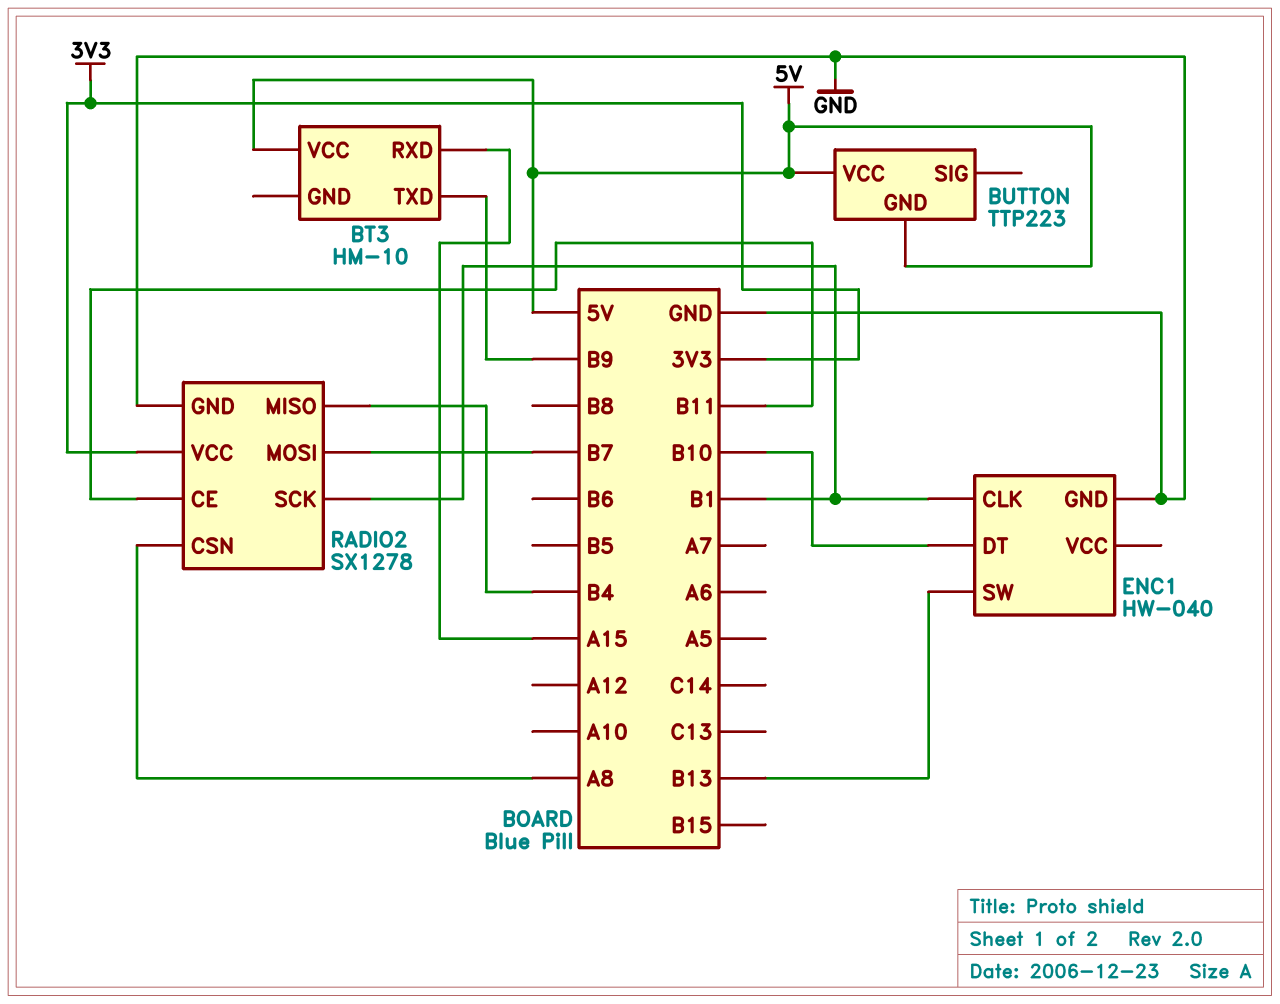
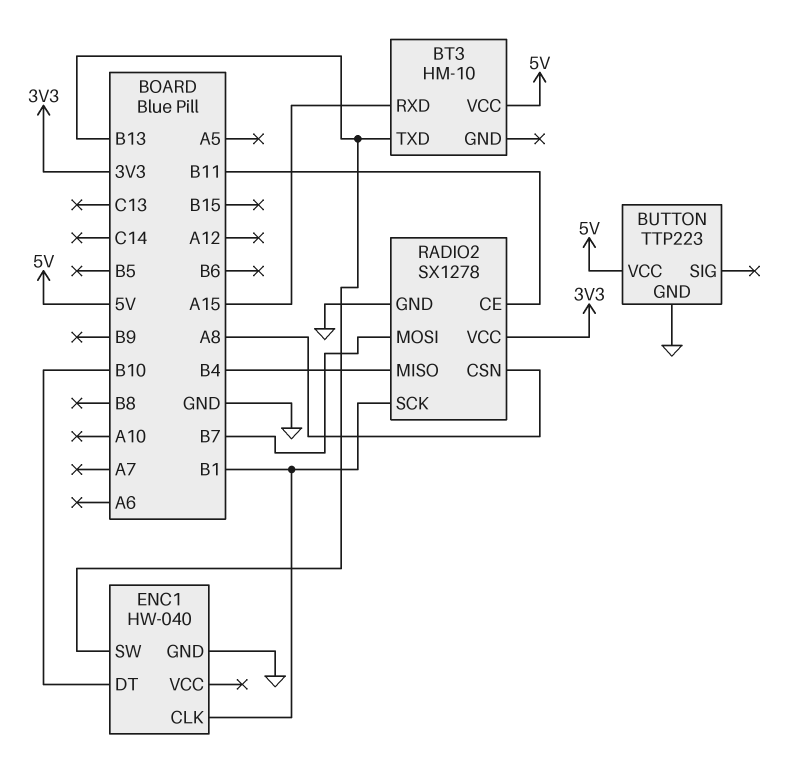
BT3 pin TXD: B9 -> B13
BUTTON pin GND: 5V -> GND

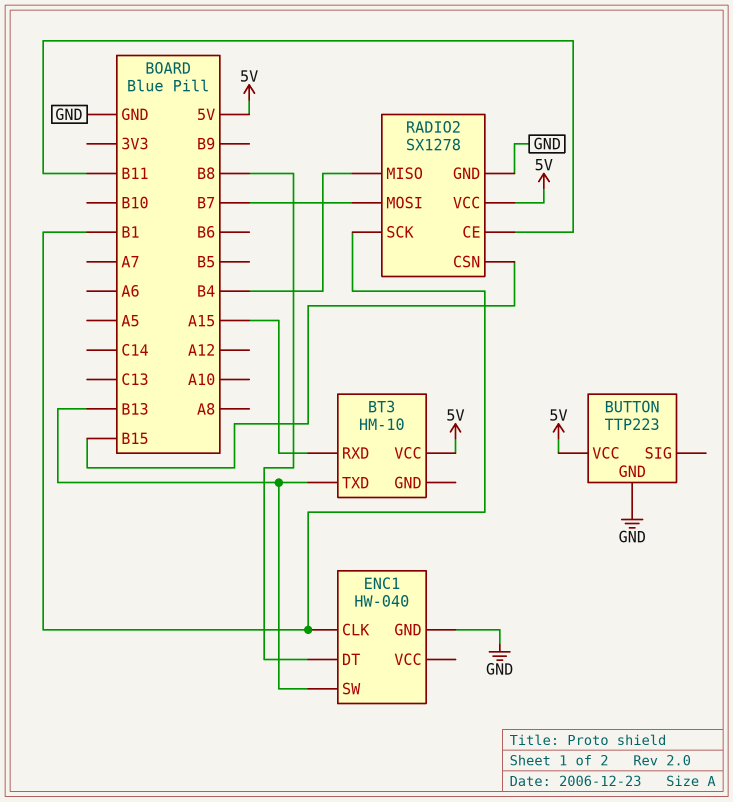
ENC1 pin DT: B10 -> B8
RADIO2 pin CSN: A8 -> B15
RADIO2 pin VCC: 3V3 -> 5V

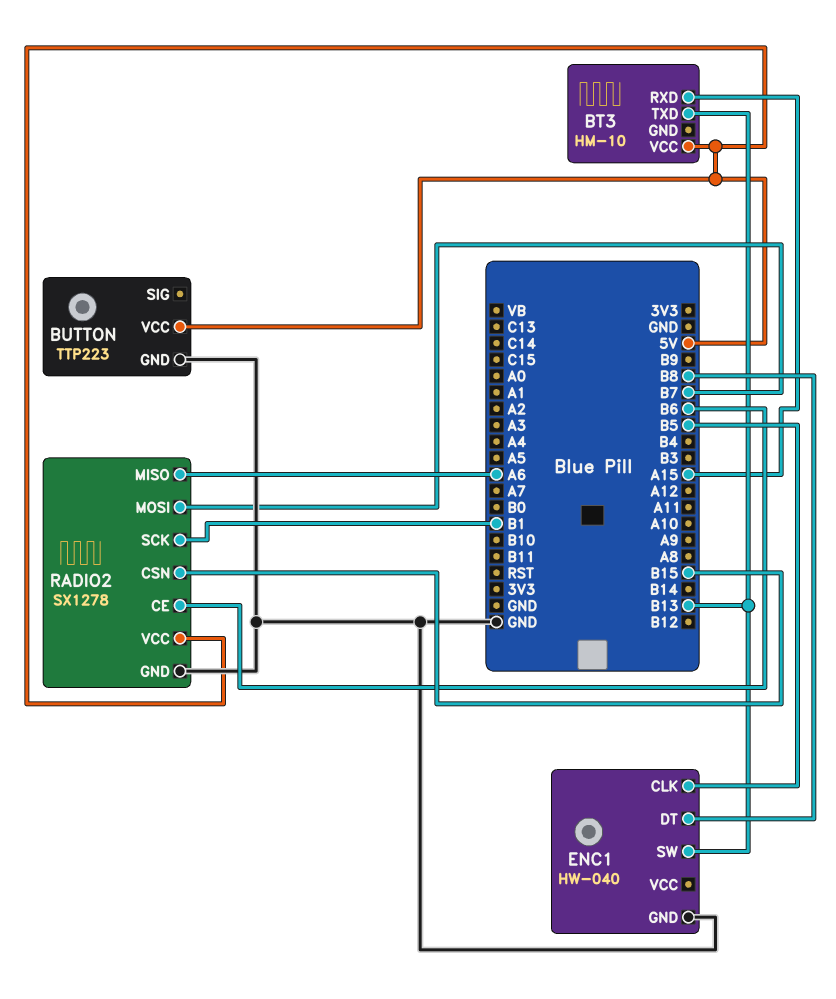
ENC1 pin CLK: B1 -> B5
RADIO2 pin CE: B11 -> B6
RADIO2 pin MISO: B4 -> A6

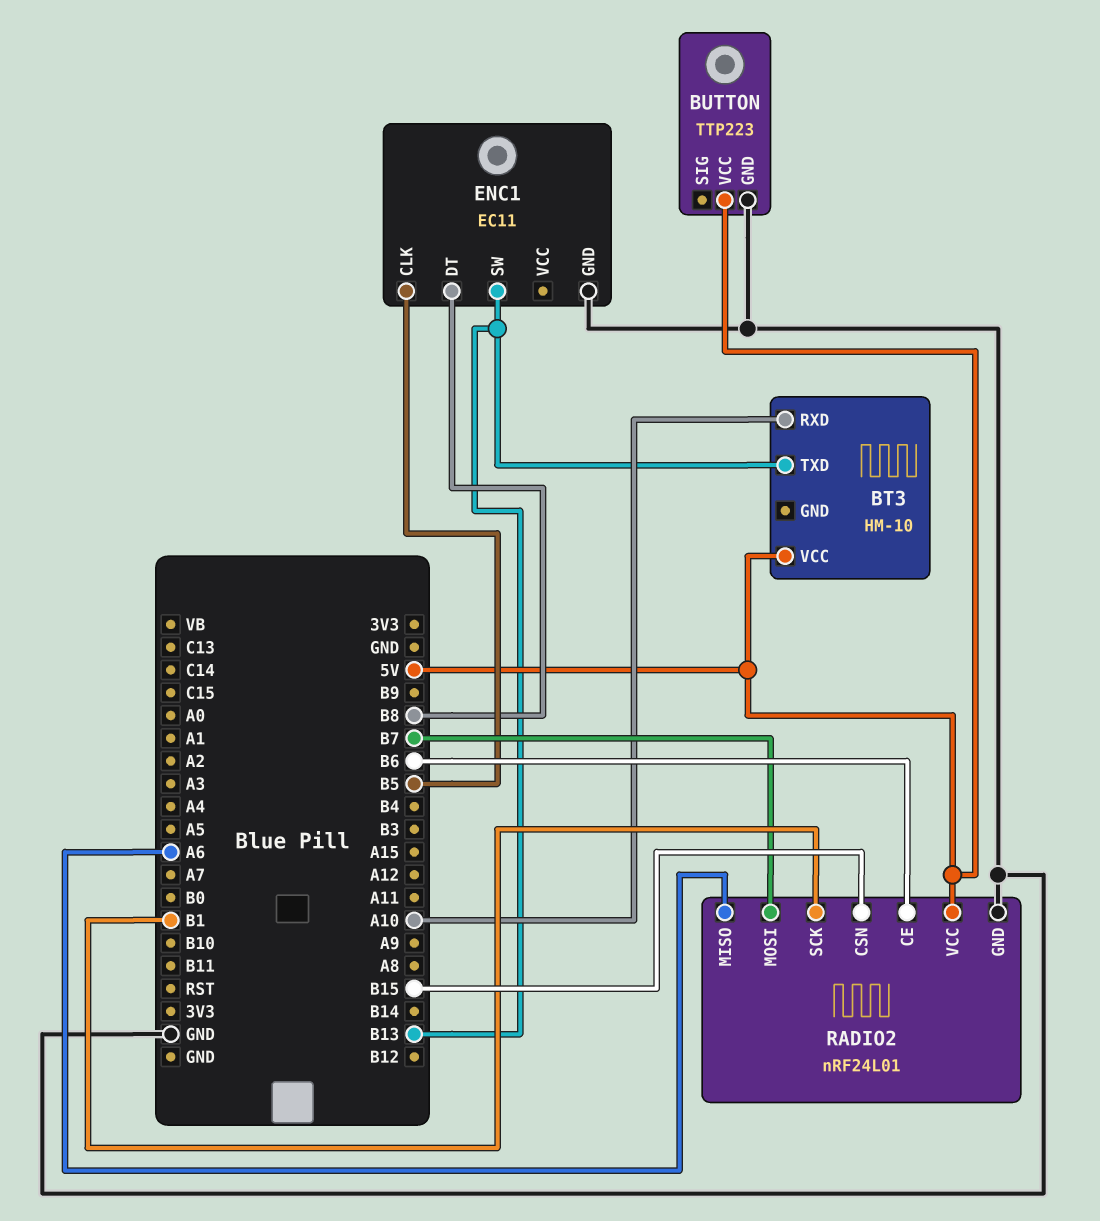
BT3 pin RXD: A15 -> A10
ENC1: HW-040 -> EC11
RADIO2: SX1278 -> nRF24L01

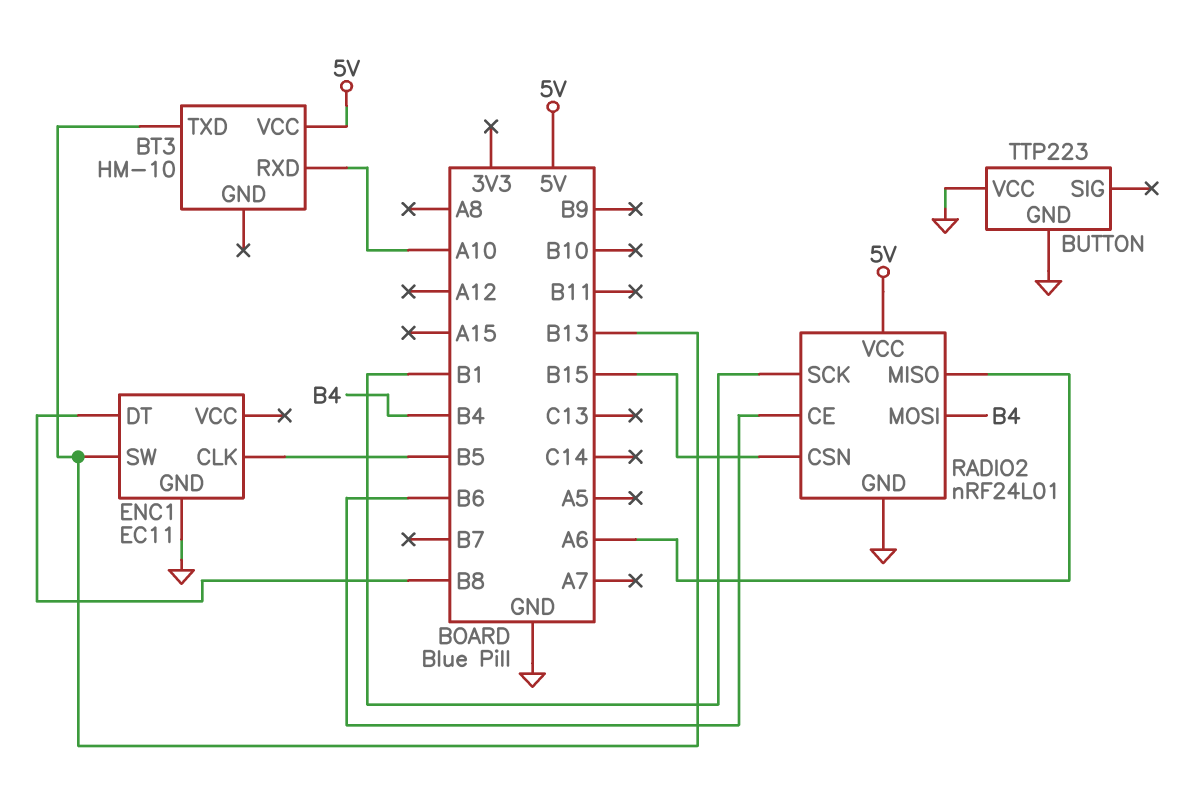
BUTTON pin VCC: 5V -> GND
RADIO2 pin MOSI: B7 -> B4

